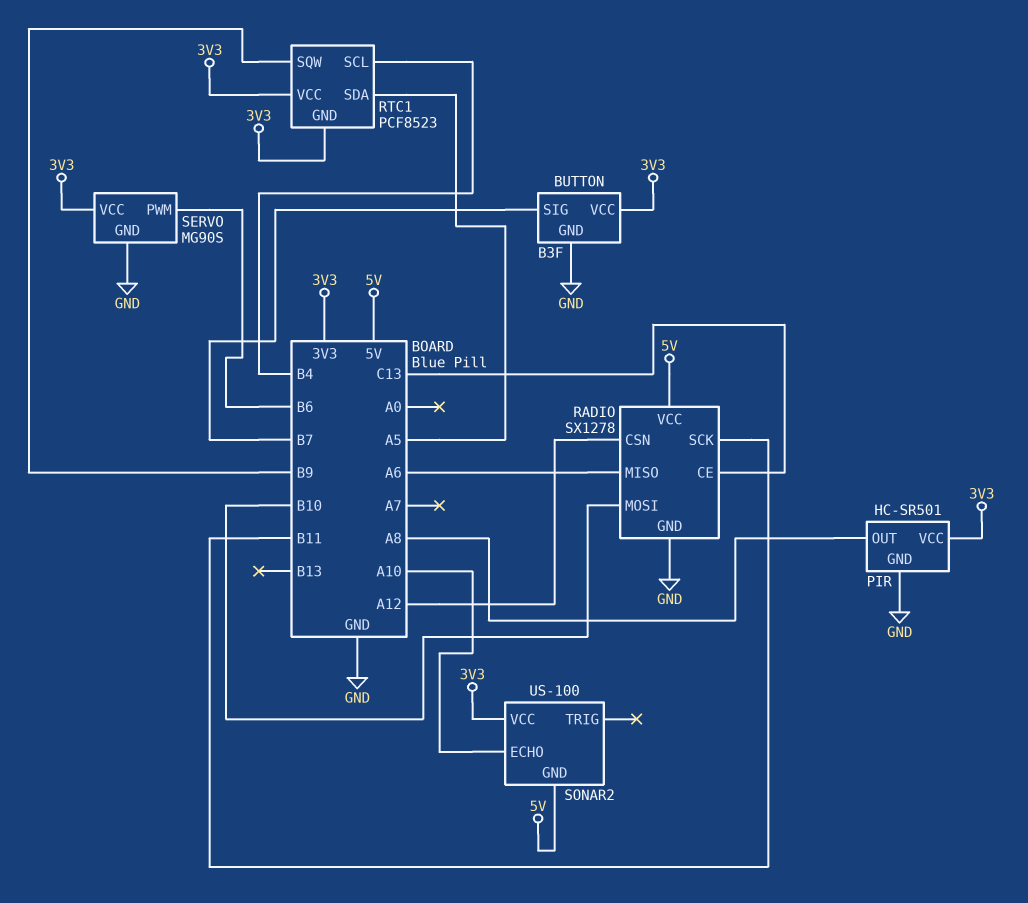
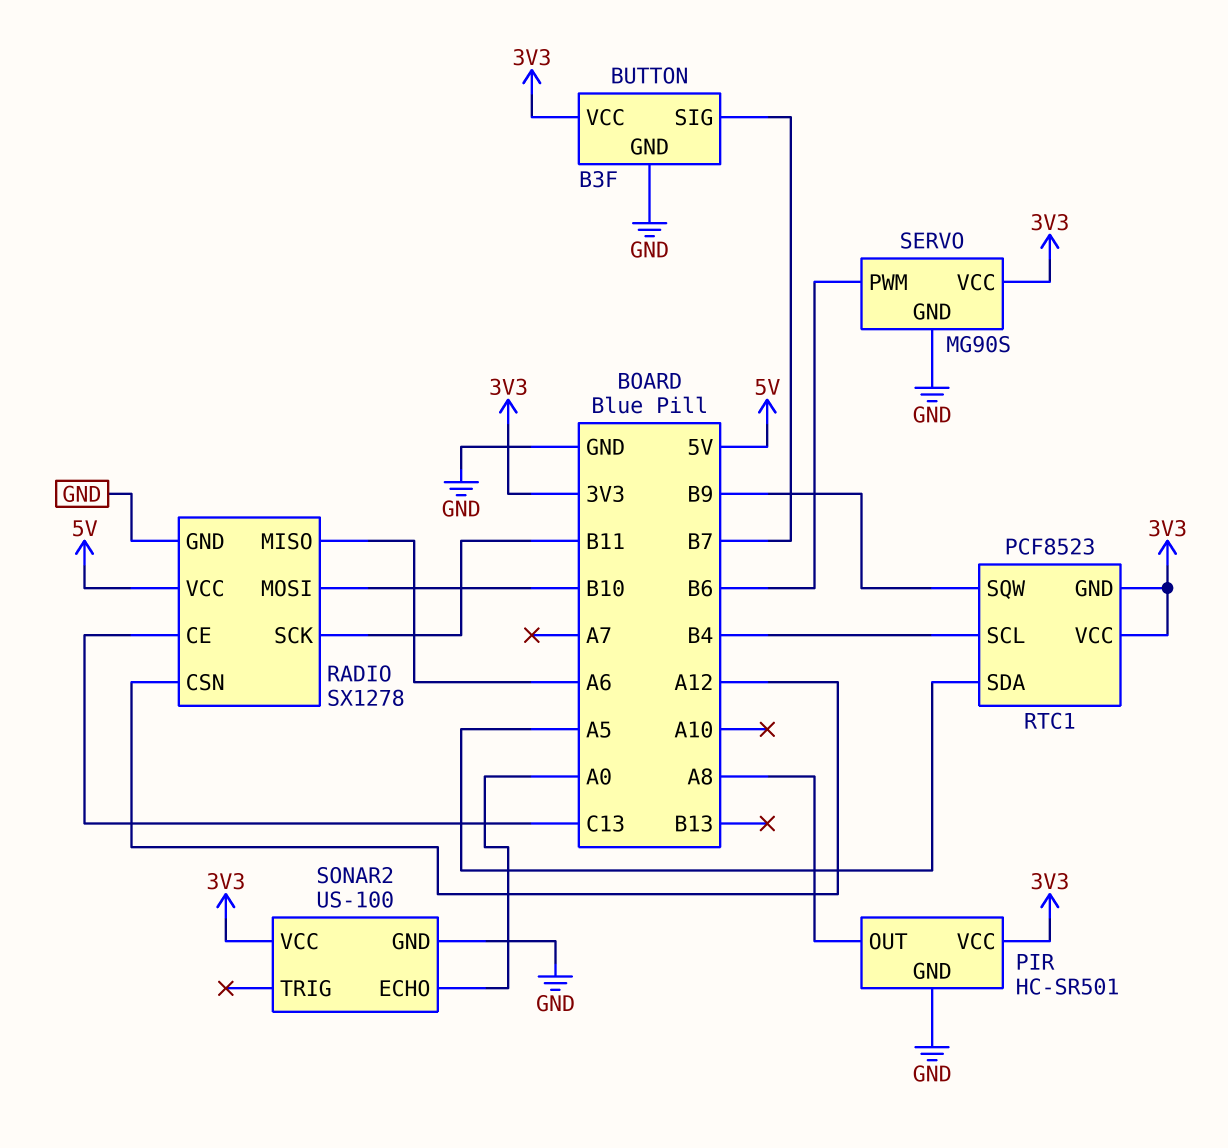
SONAR2 pin ECHO: A10 -> A0
SONAR2 pin GND: 5V -> GND

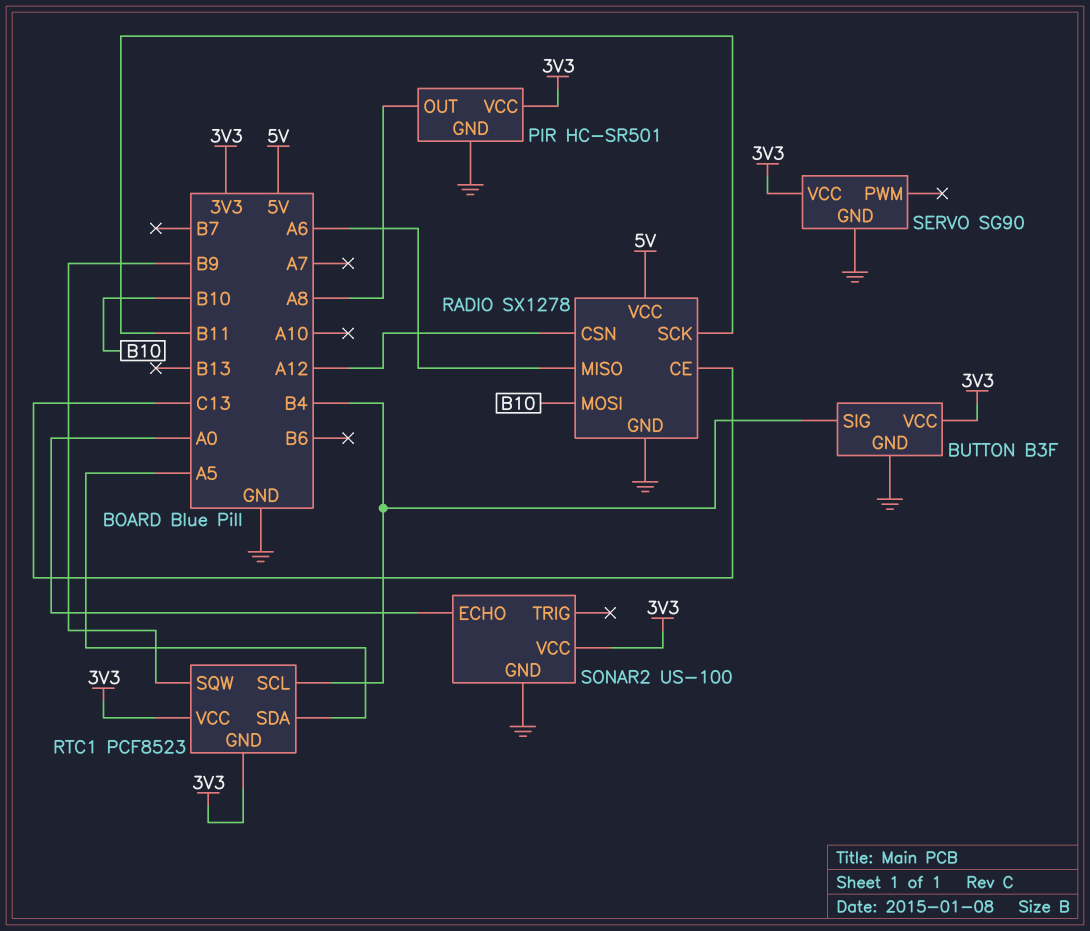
BUTTON pin SIG: B7 -> B4
SERVO: MG90S -> SG90
SERVO pin PWM: B6 -> none

